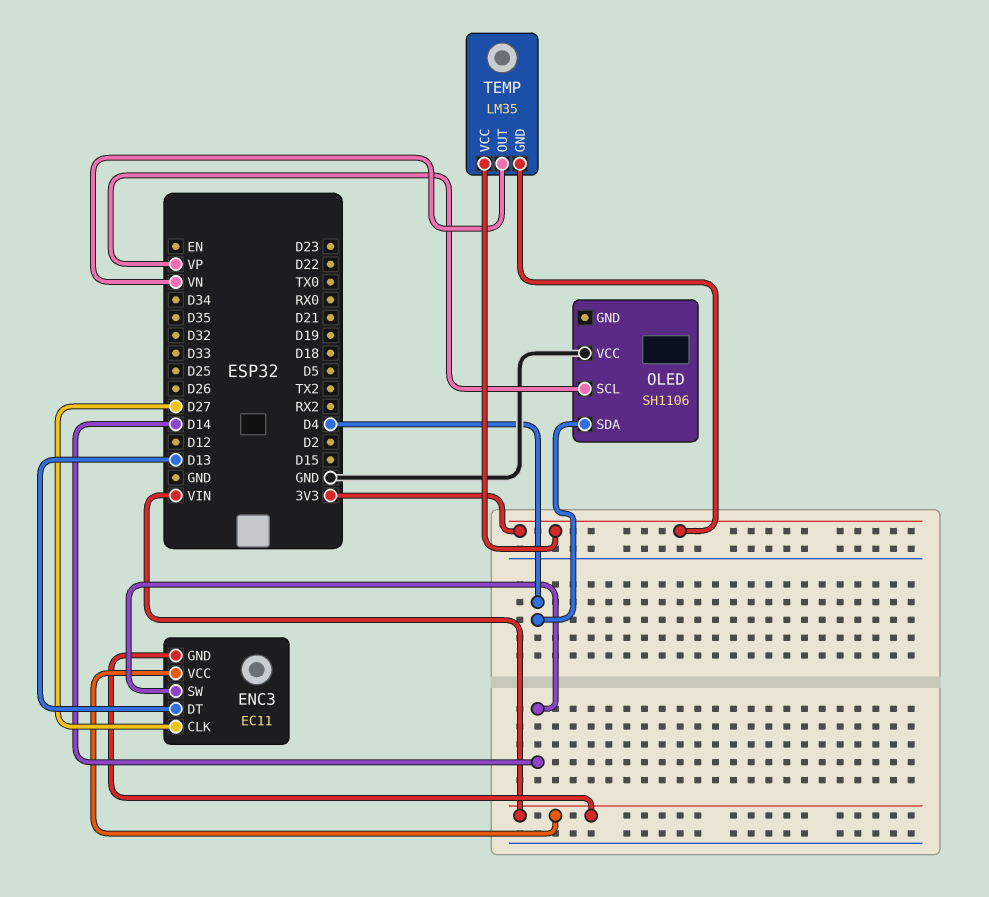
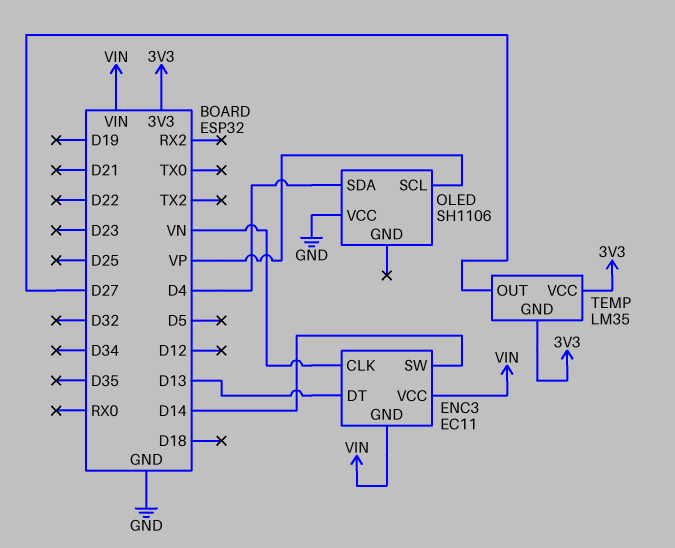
ENC3 pin CLK: D27 -> VN
TEMP pin OUT: VN -> D27

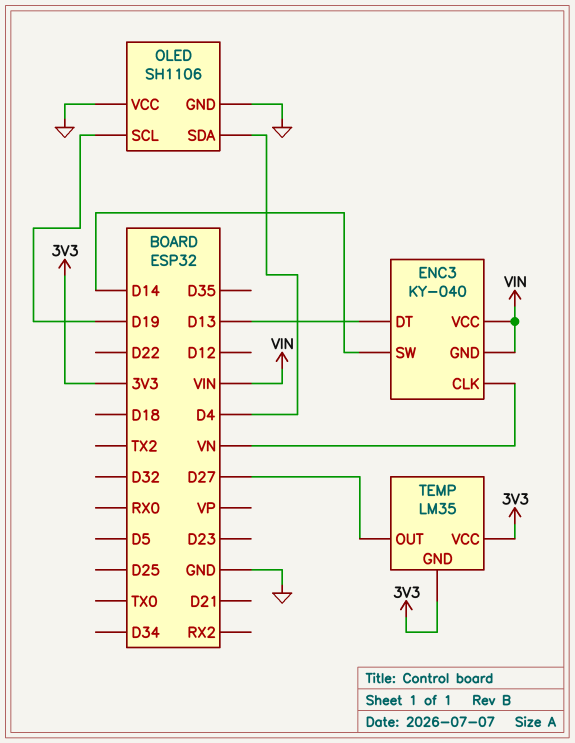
ENC3: EC11 -> KY-040
OLED pin GND: none -> GND
OLED pin SCL: VP -> D19

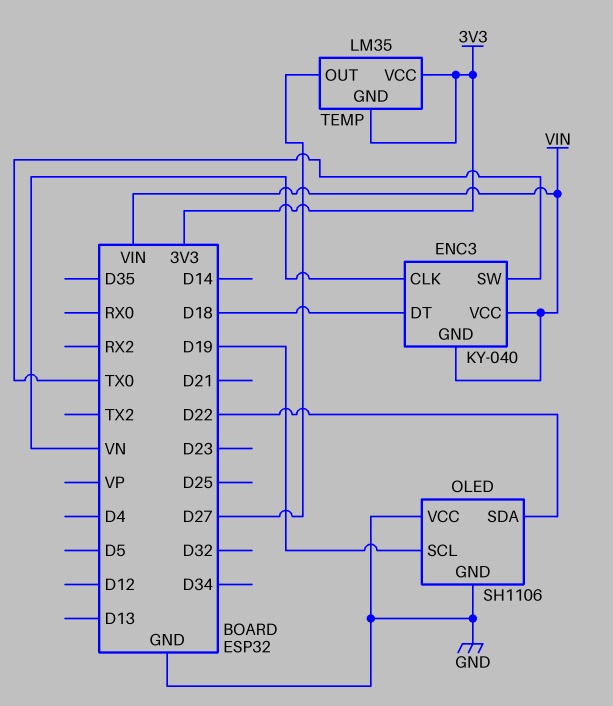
ENC3 pin DT: D13 -> D18
ENC3 pin SW: D14 -> TX0
OLED pin SDA: D4 -> D22

